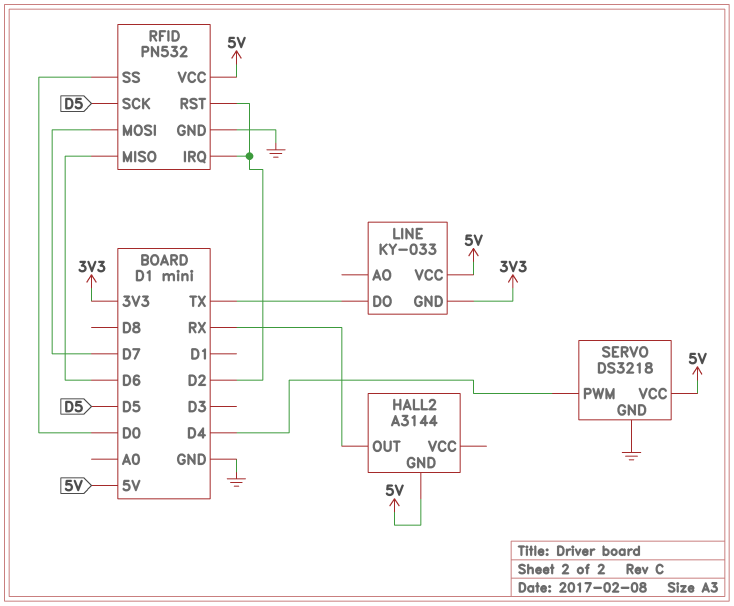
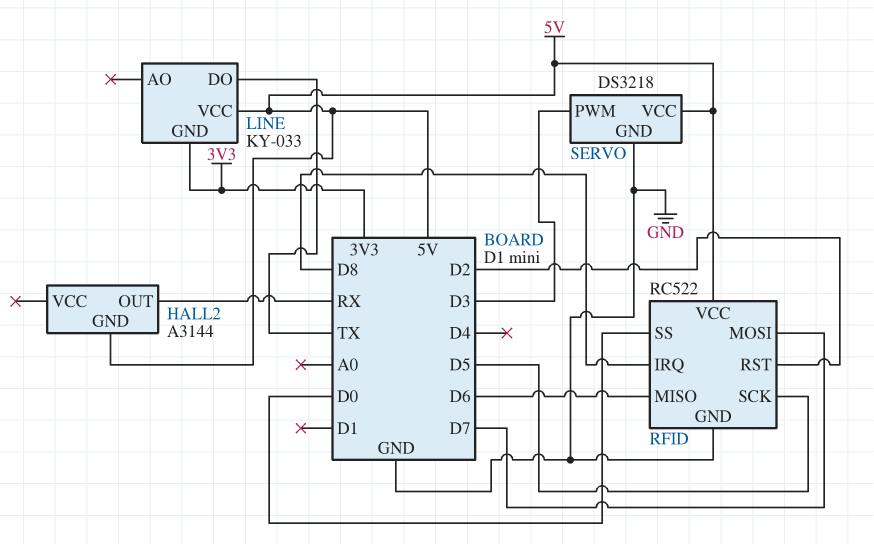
RFID: PN532 -> RC522
RFID pin IRQ: D2 -> D8
SERVO pin PWM: D4 -> D3

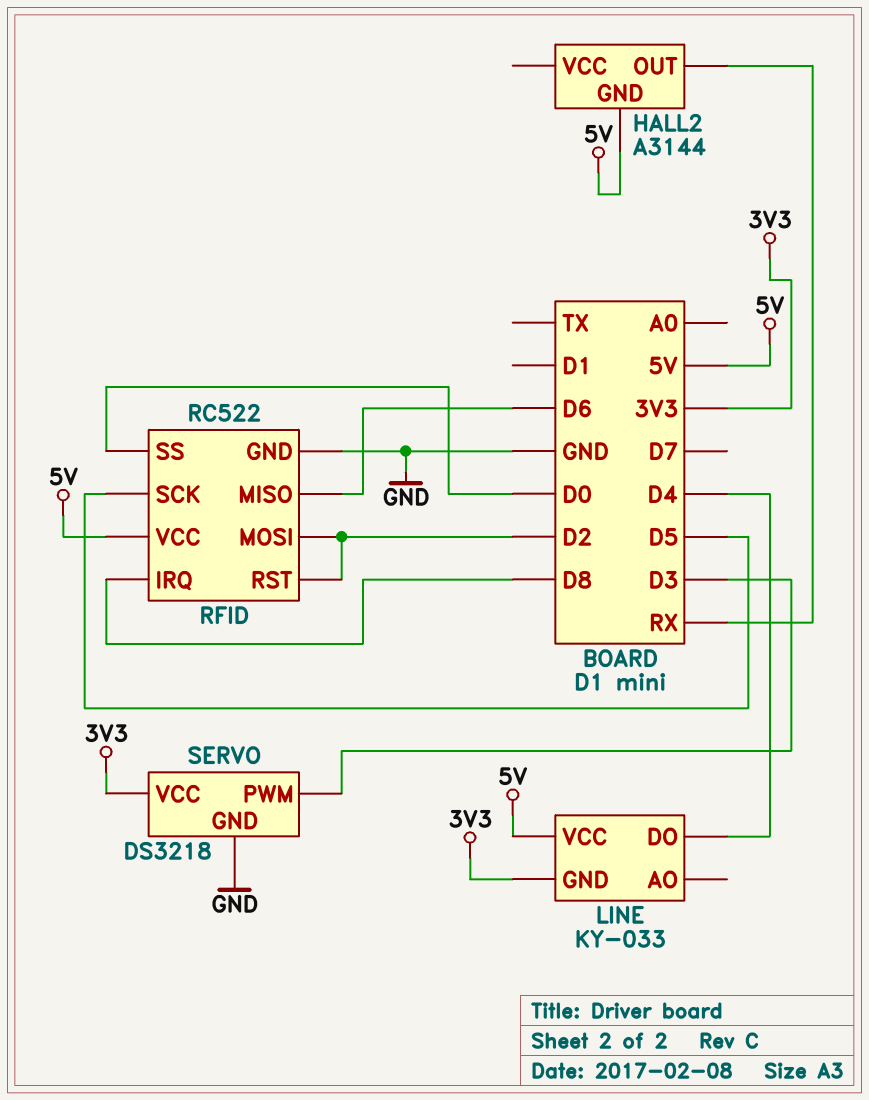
LINE pin DO: TX -> D4
RFID pin MOSI: D7 -> D2
SERVO pin VCC: 5V -> 3V3

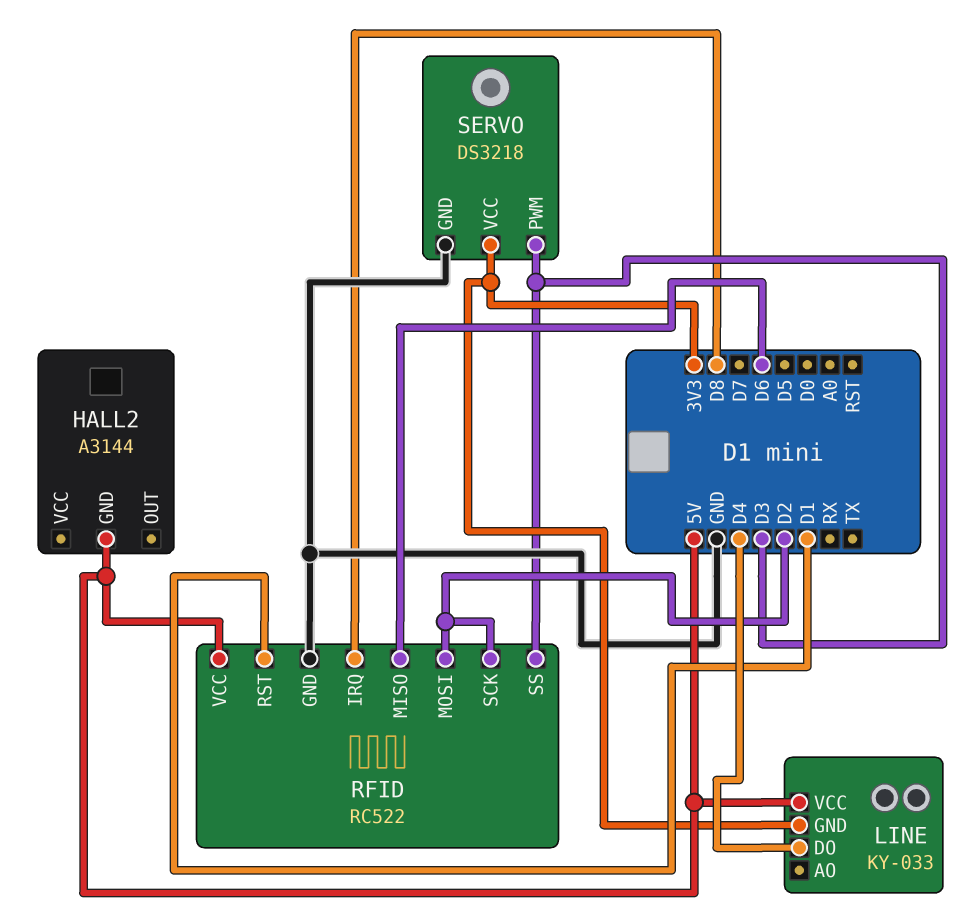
HALL2 pin OUT: RX -> none
RFID pin RST: D2 -> D1
RFID pin SCK: D5 -> D2
RFID pin SS: D0 -> D3

